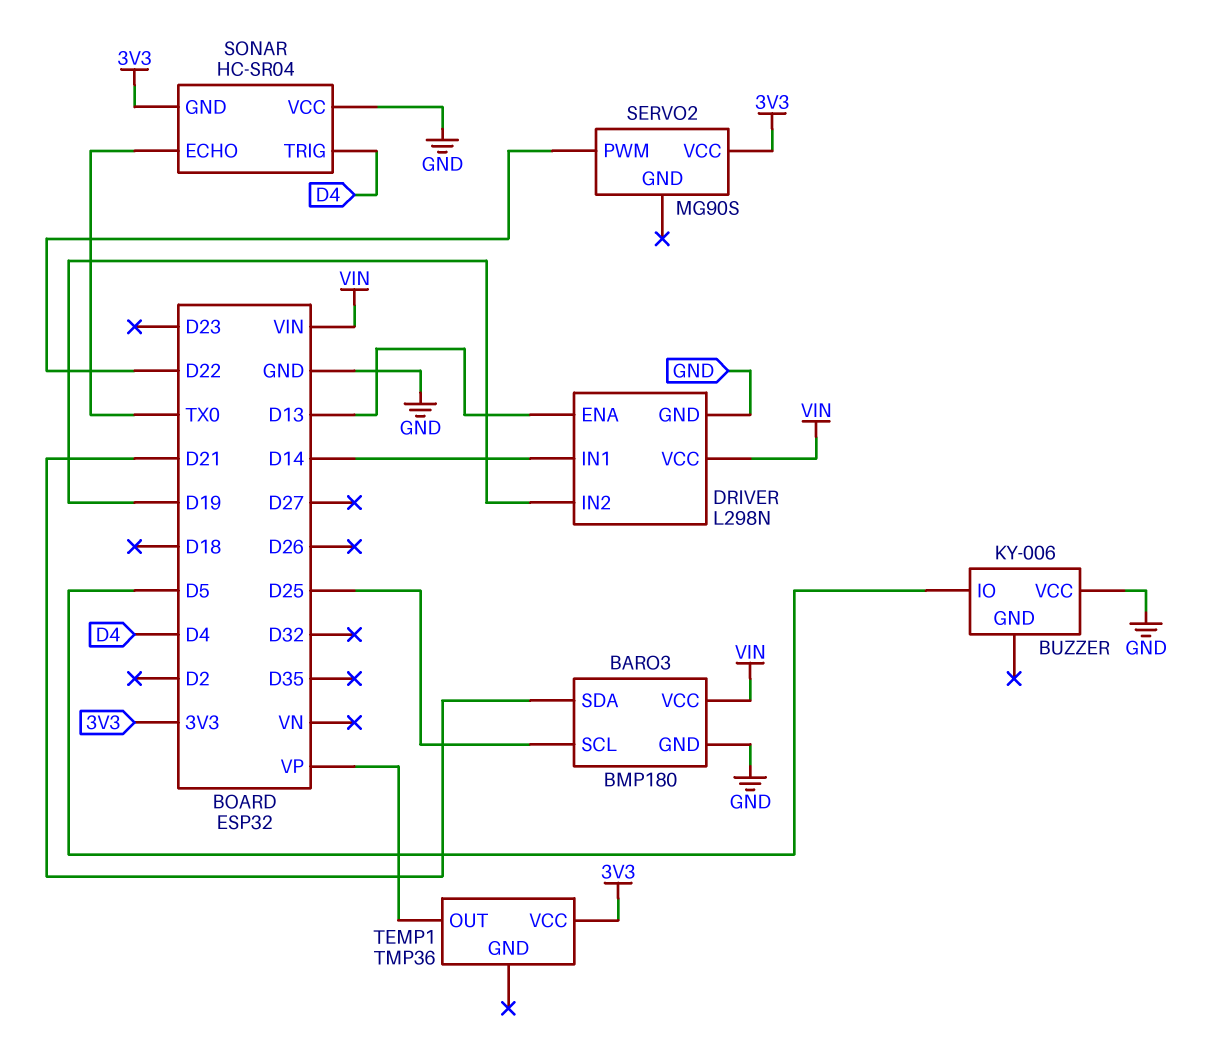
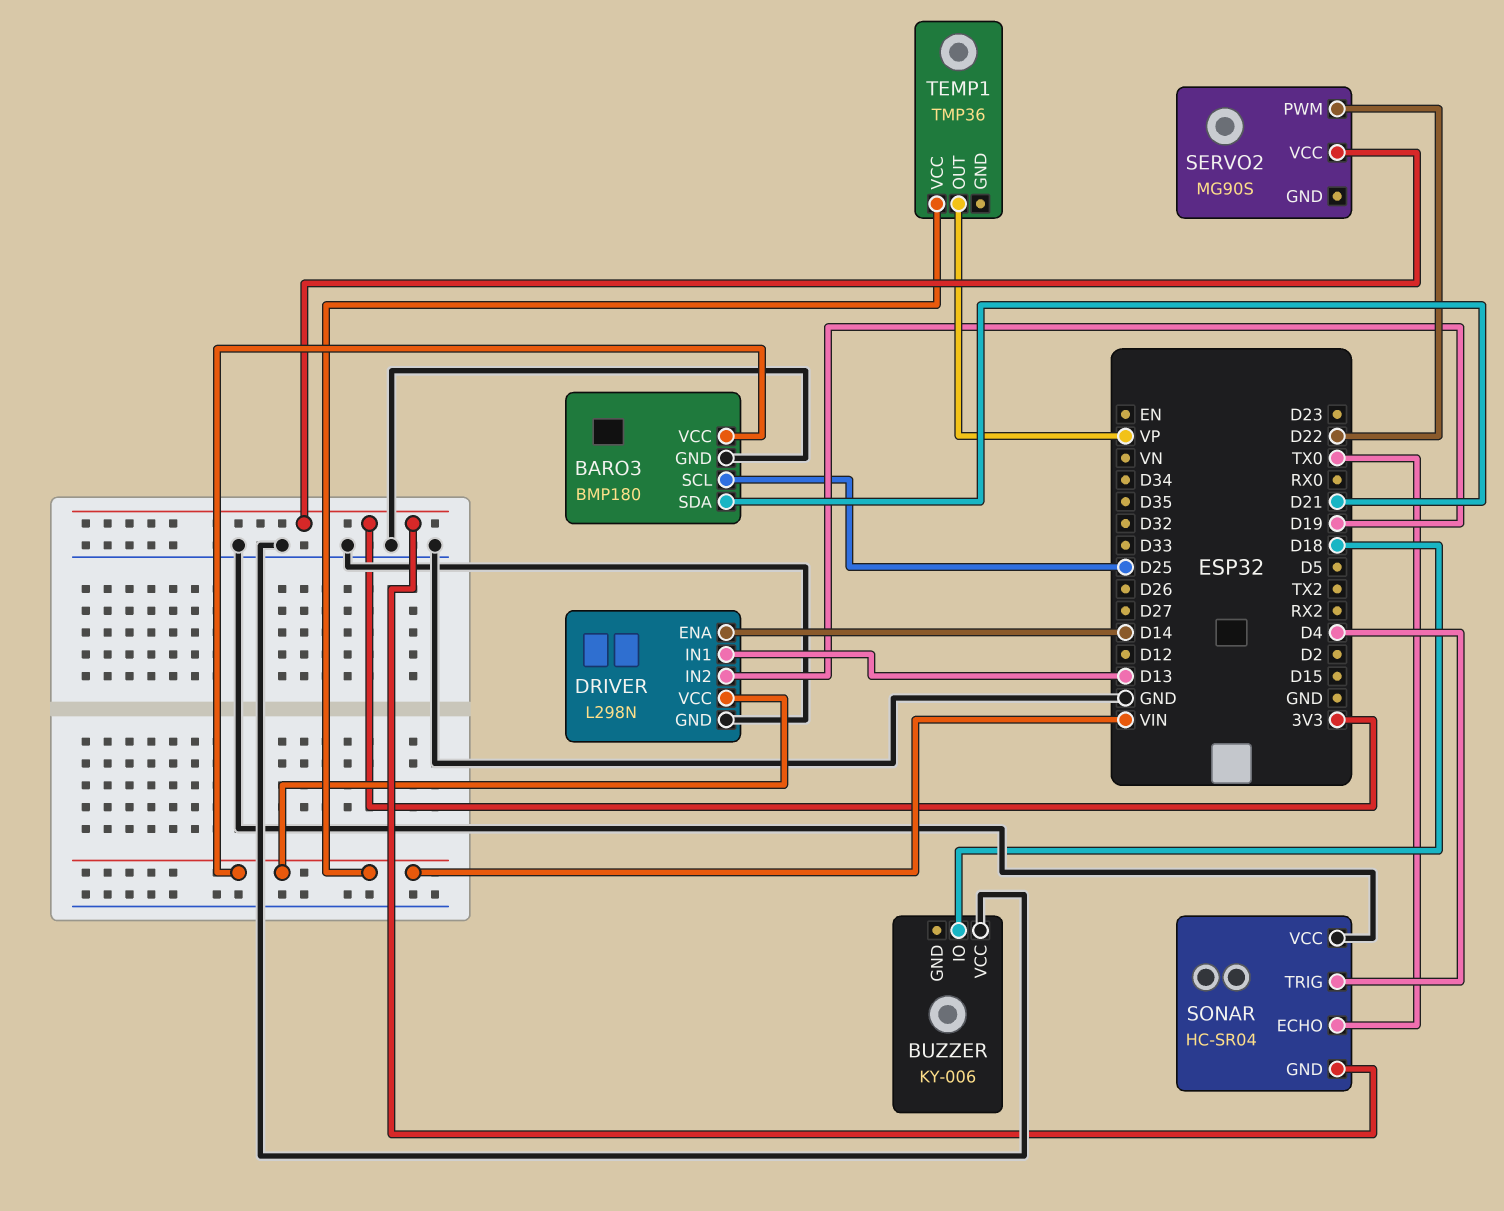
BUZZER pin IO: D5 -> D18
DRIVER pin ENA: D13 -> D14
DRIVER pin IN1: D14 -> D13
TEMP1 pin VCC: 3V3 -> VIN

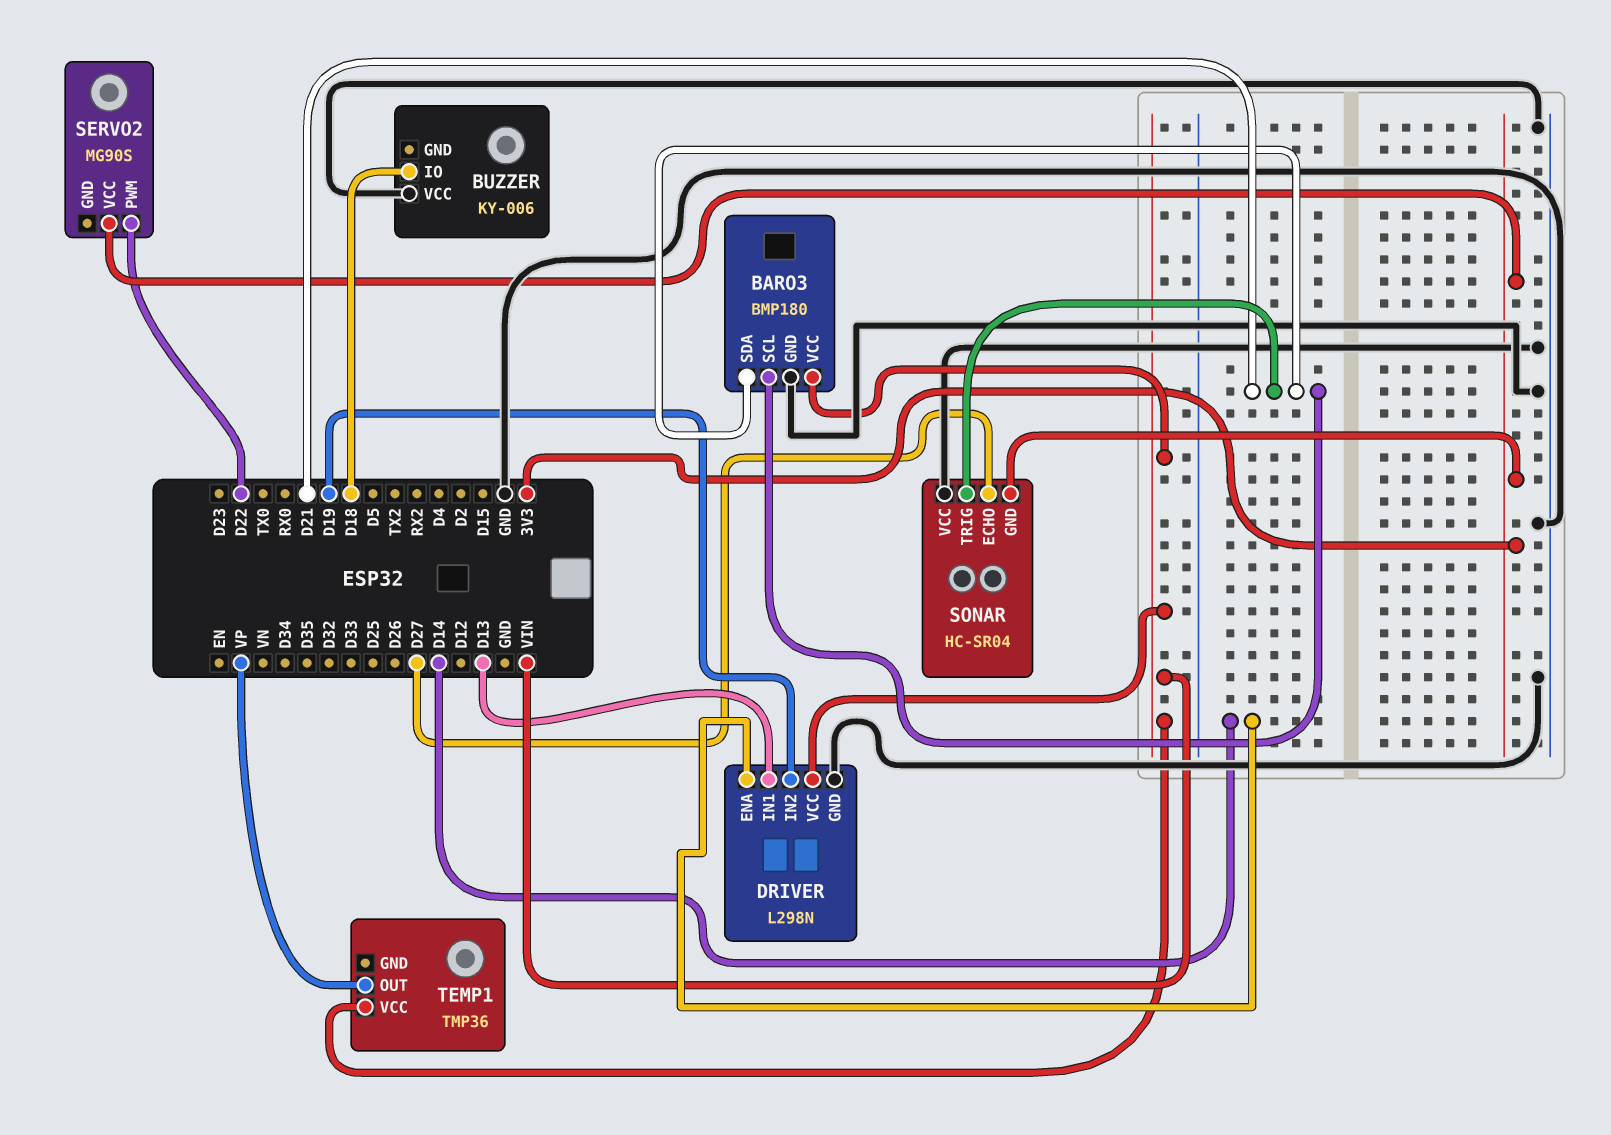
BARO3 pin SCL: D25 -> D21
SONAR pin ECHO: TX0 -> D27
SONAR pin TRIG: D4 -> D21

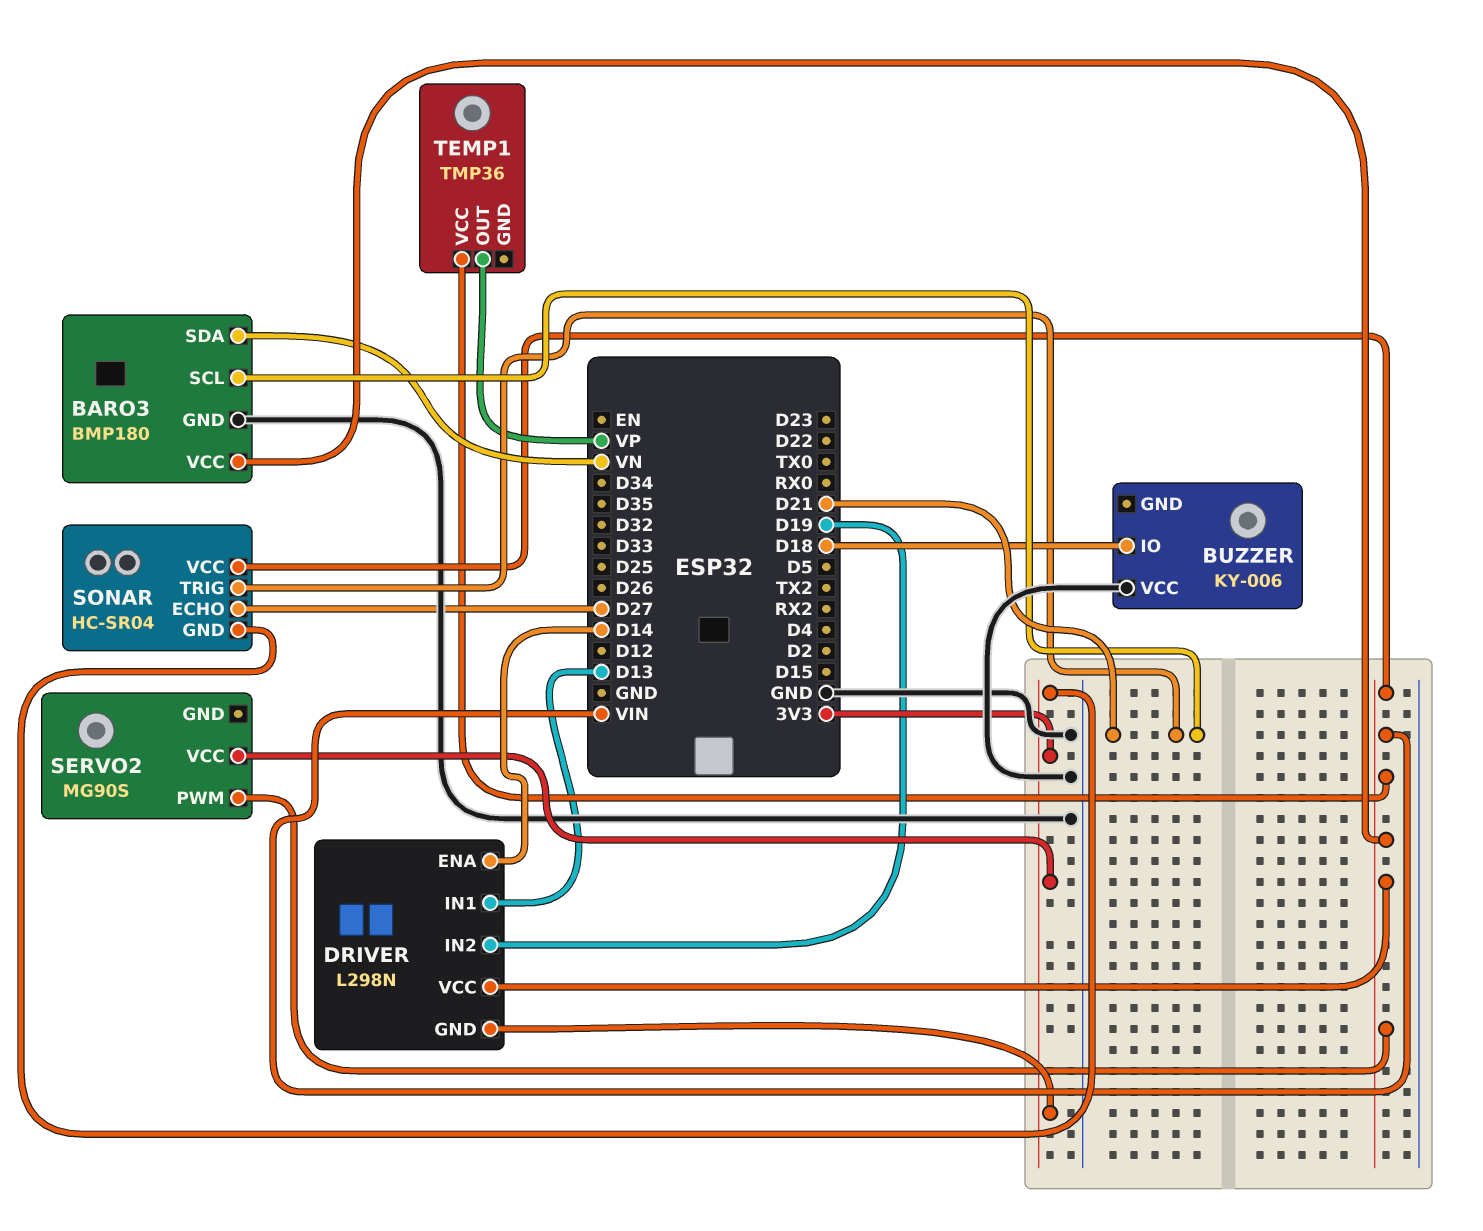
BARO3 pin SDA: D21 -> VN
DRIVER pin GND: GND -> 3V3
SERVO2 pin PWM: D22 -> VIN
SONAR pin VCC: GND -> VIN

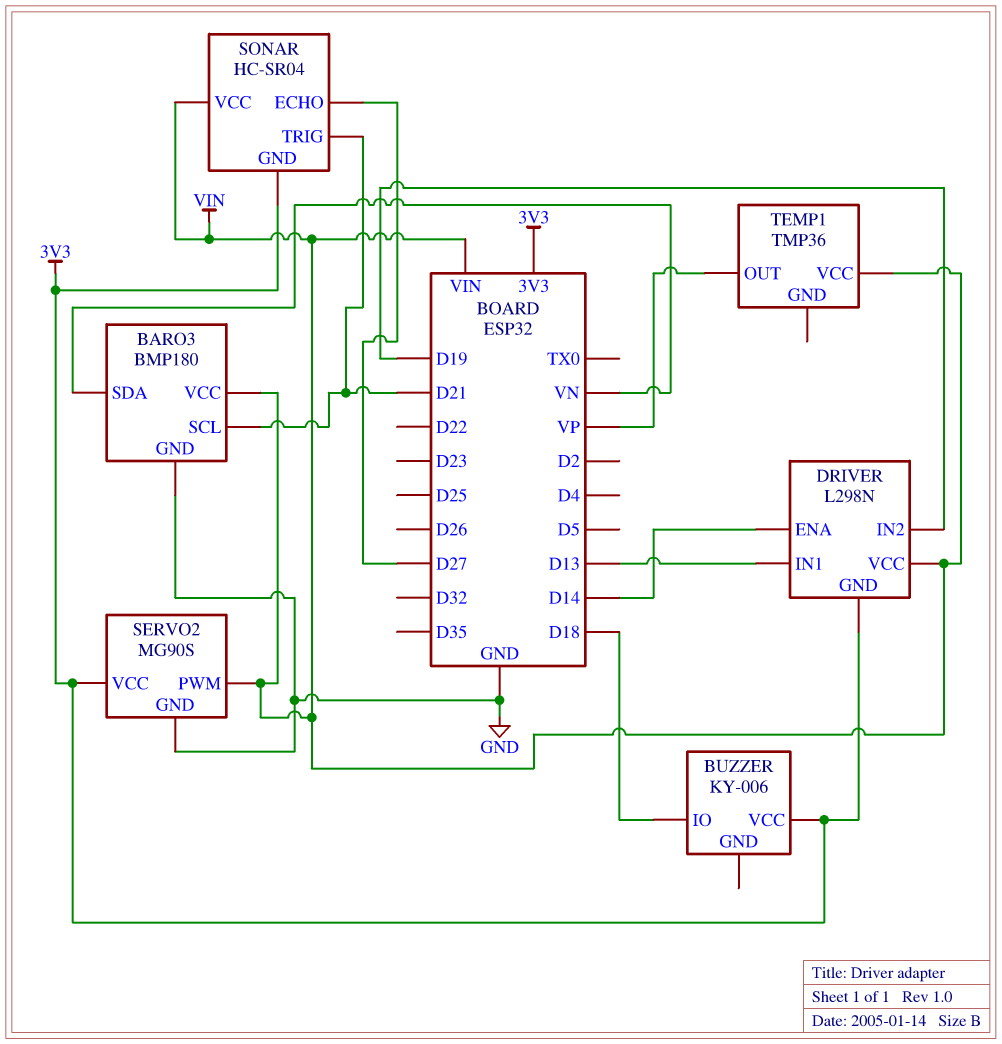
BUZZER pin VCC: GND -> 3V3
SERVO2 pin GND: none -> GND

